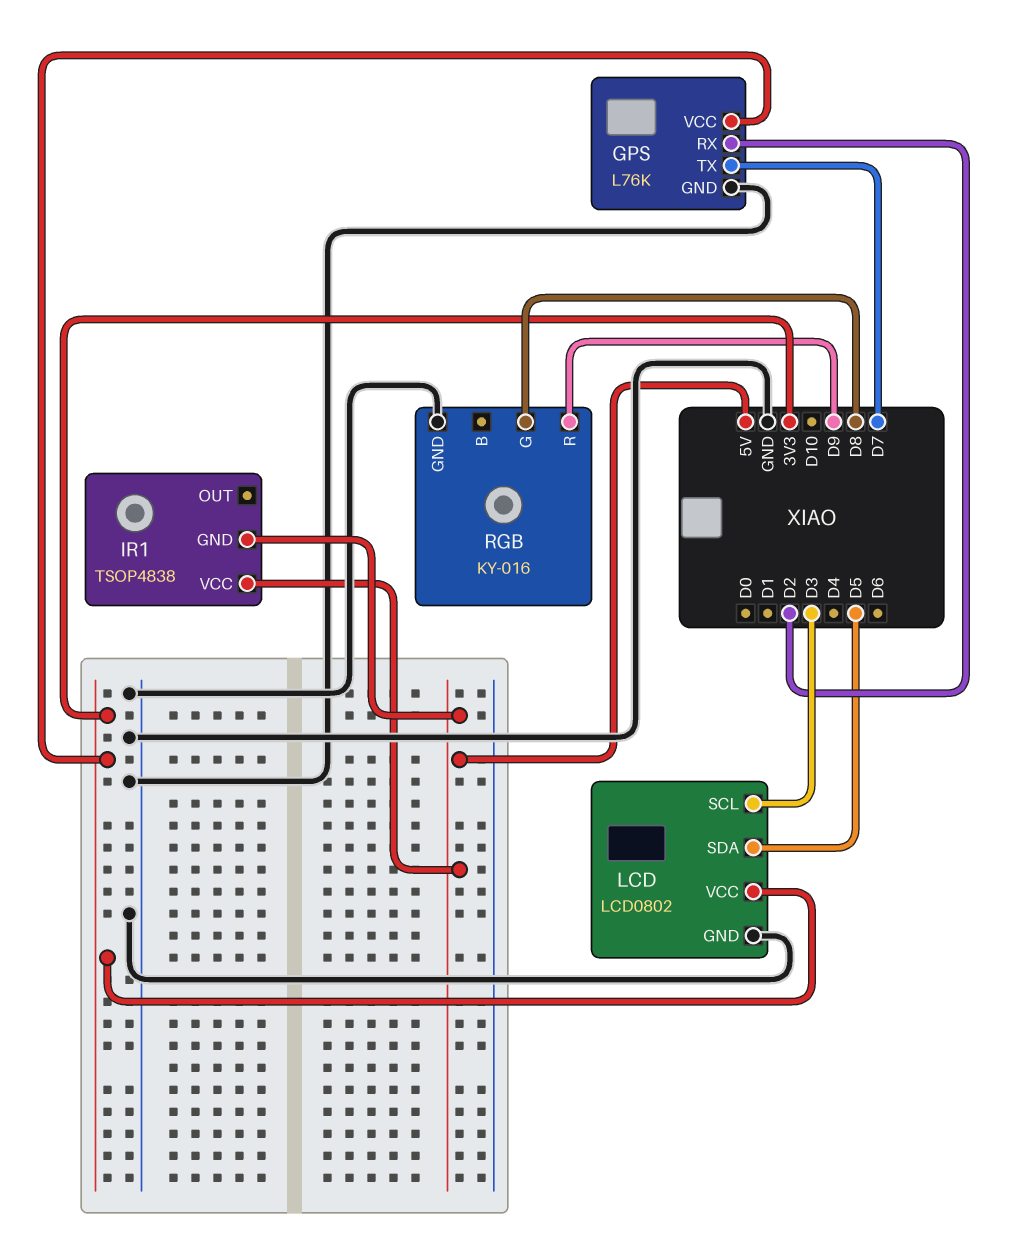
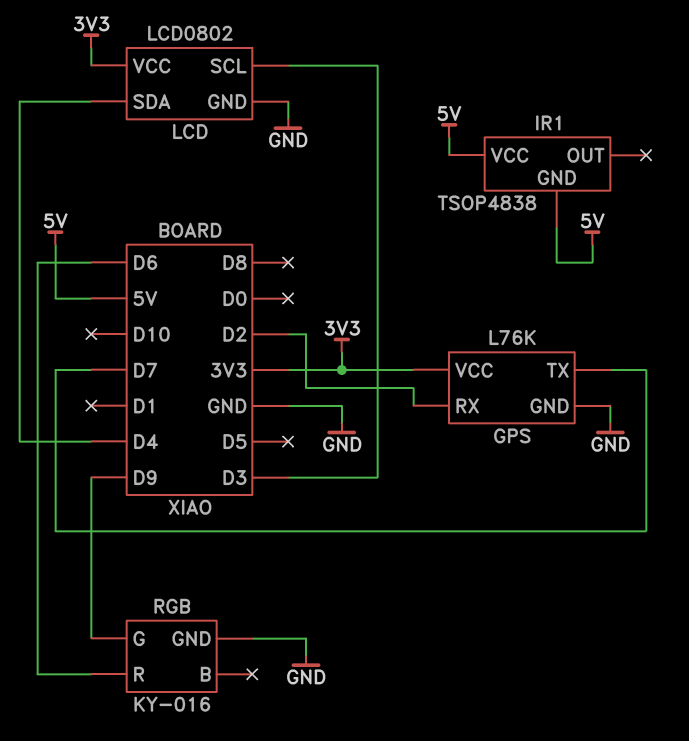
LCD pin SDA: D5 -> D4
RGB pin G: D8 -> D9
RGB pin R: D9 -> D6

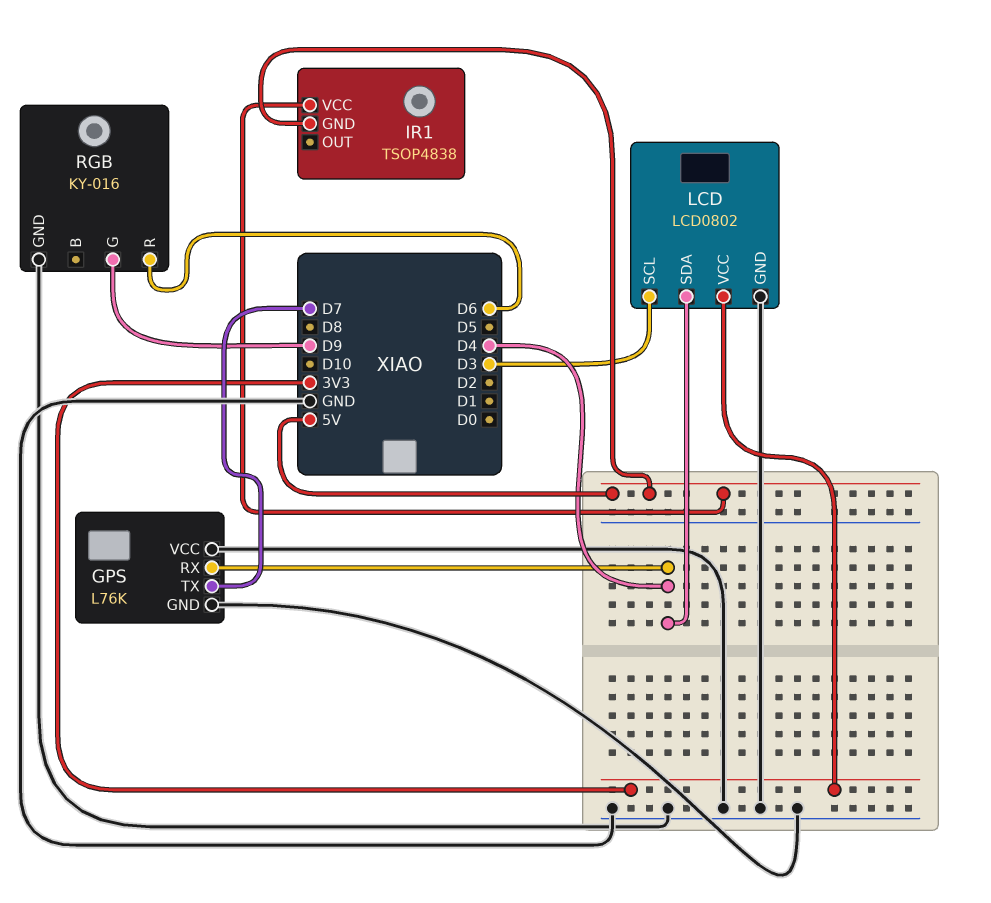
GPS pin RX: D2 -> D4
GPS pin VCC: 3V3 -> GND

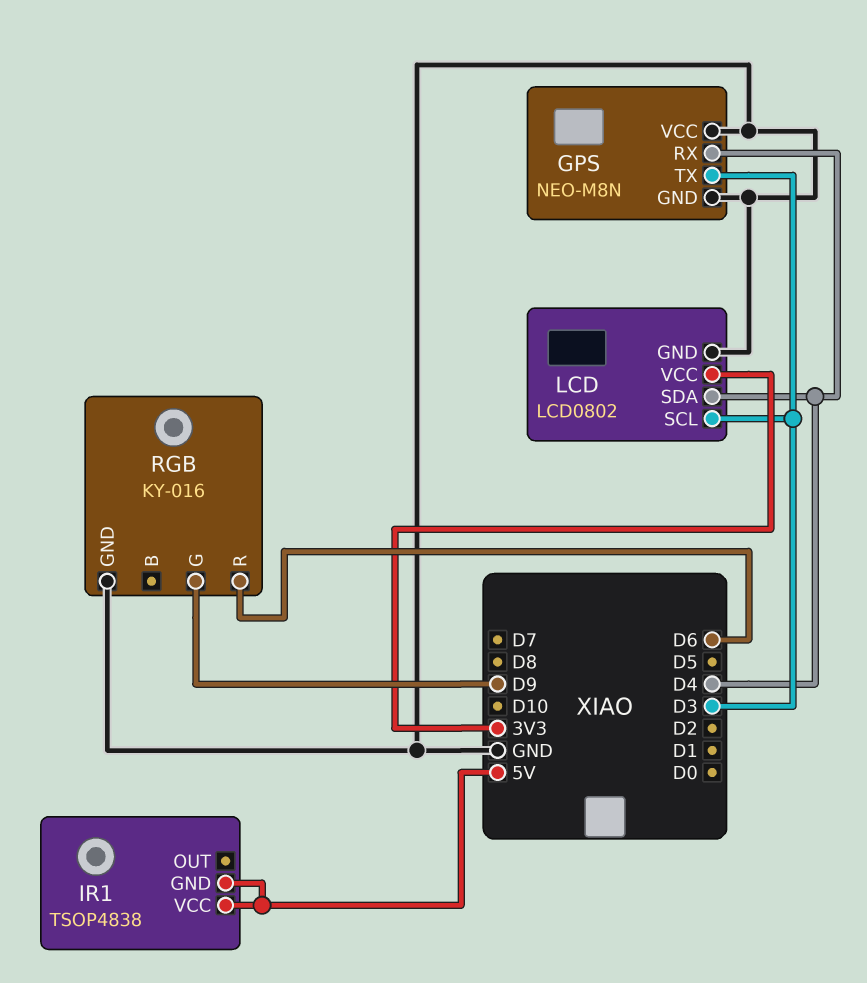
GPS: L76K -> NEO-M8N
GPS pin TX: D7 -> D3

